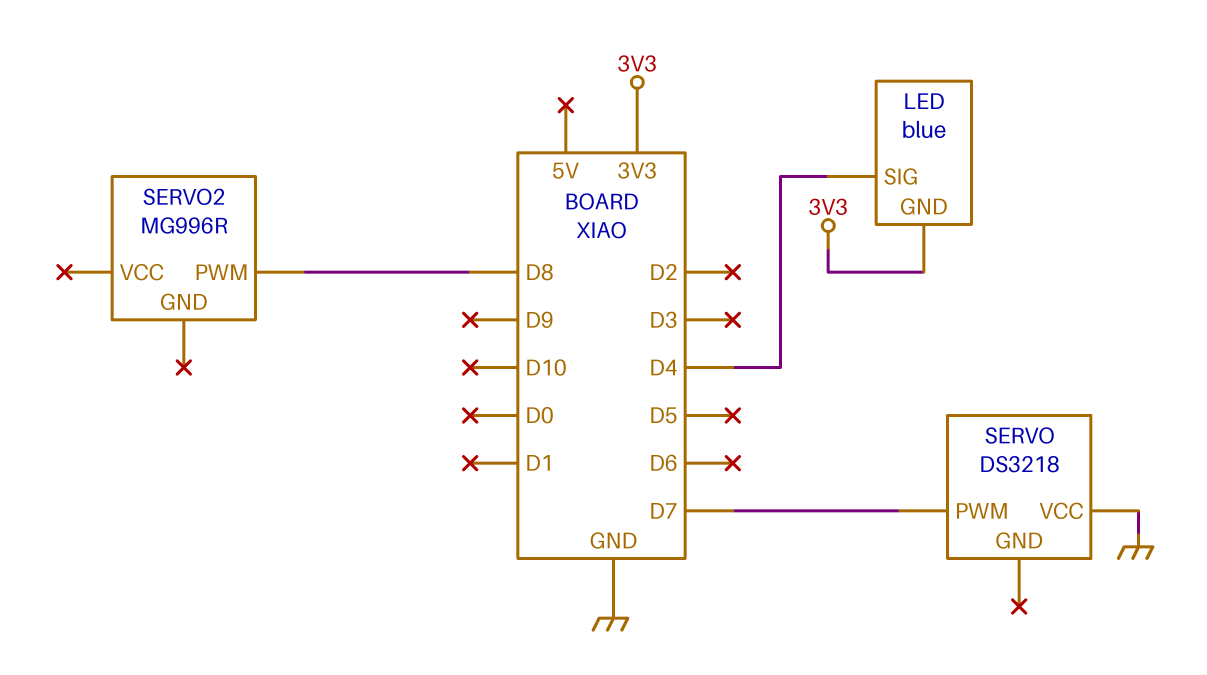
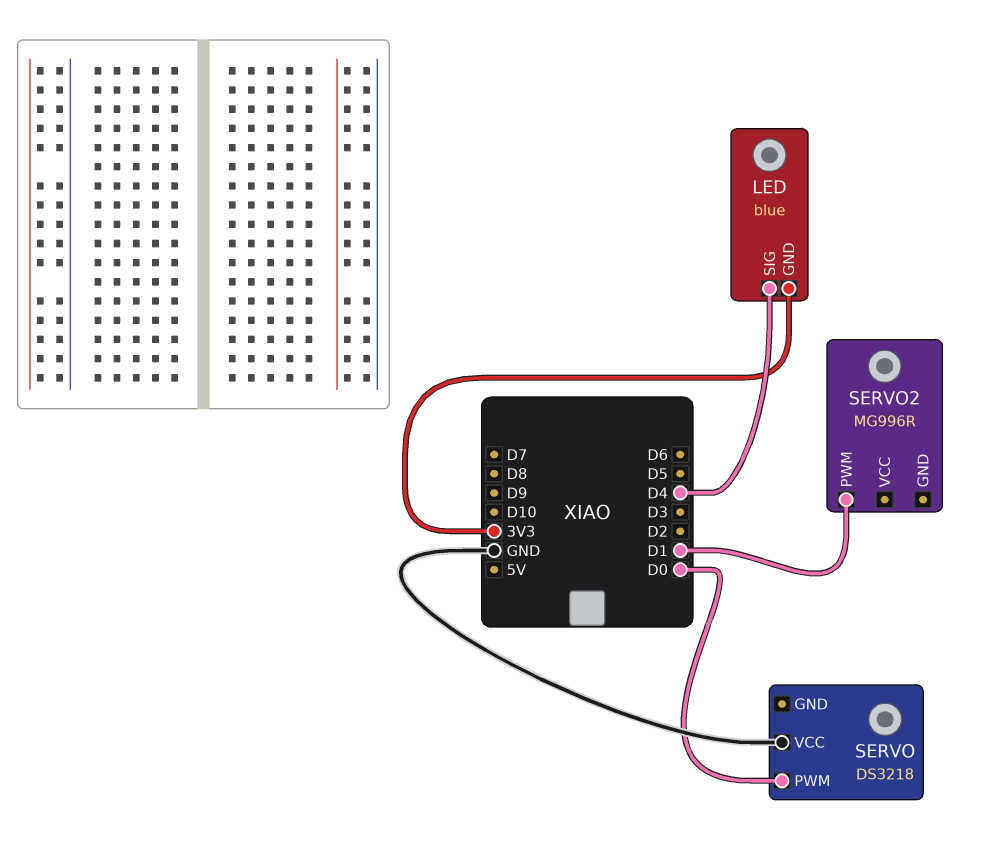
SERVO pin PWM: D7 -> D0
SERVO2 pin PWM: D8 -> D1

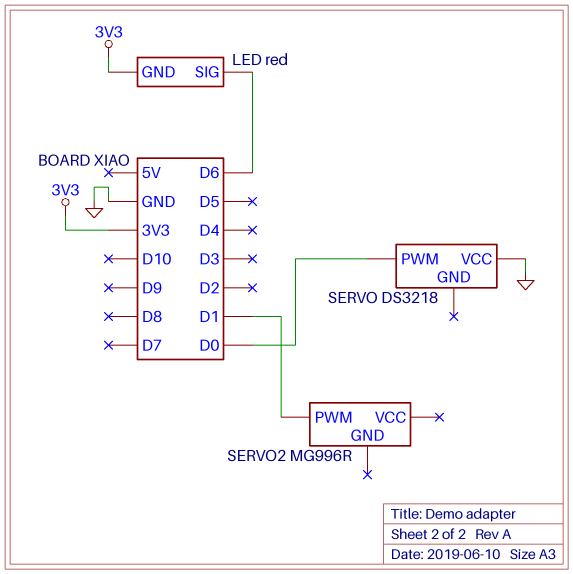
LED: blue -> red
LED pin SIG: D4 -> D6

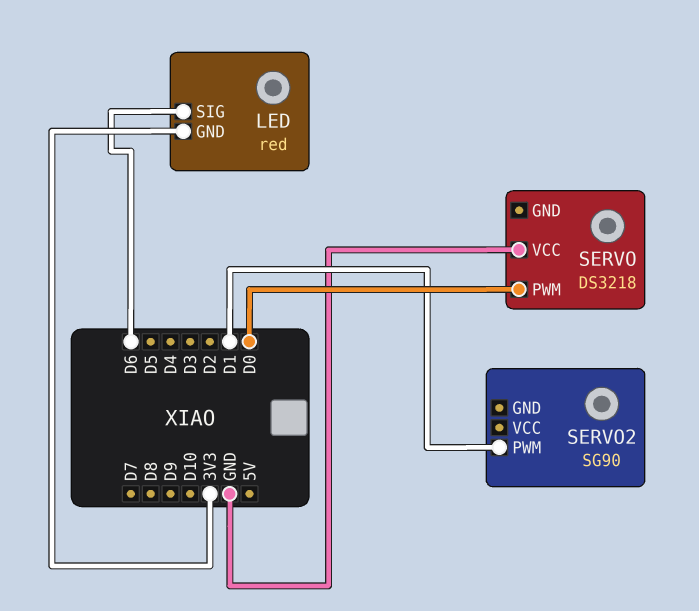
SERVO2: MG996R -> SG90

